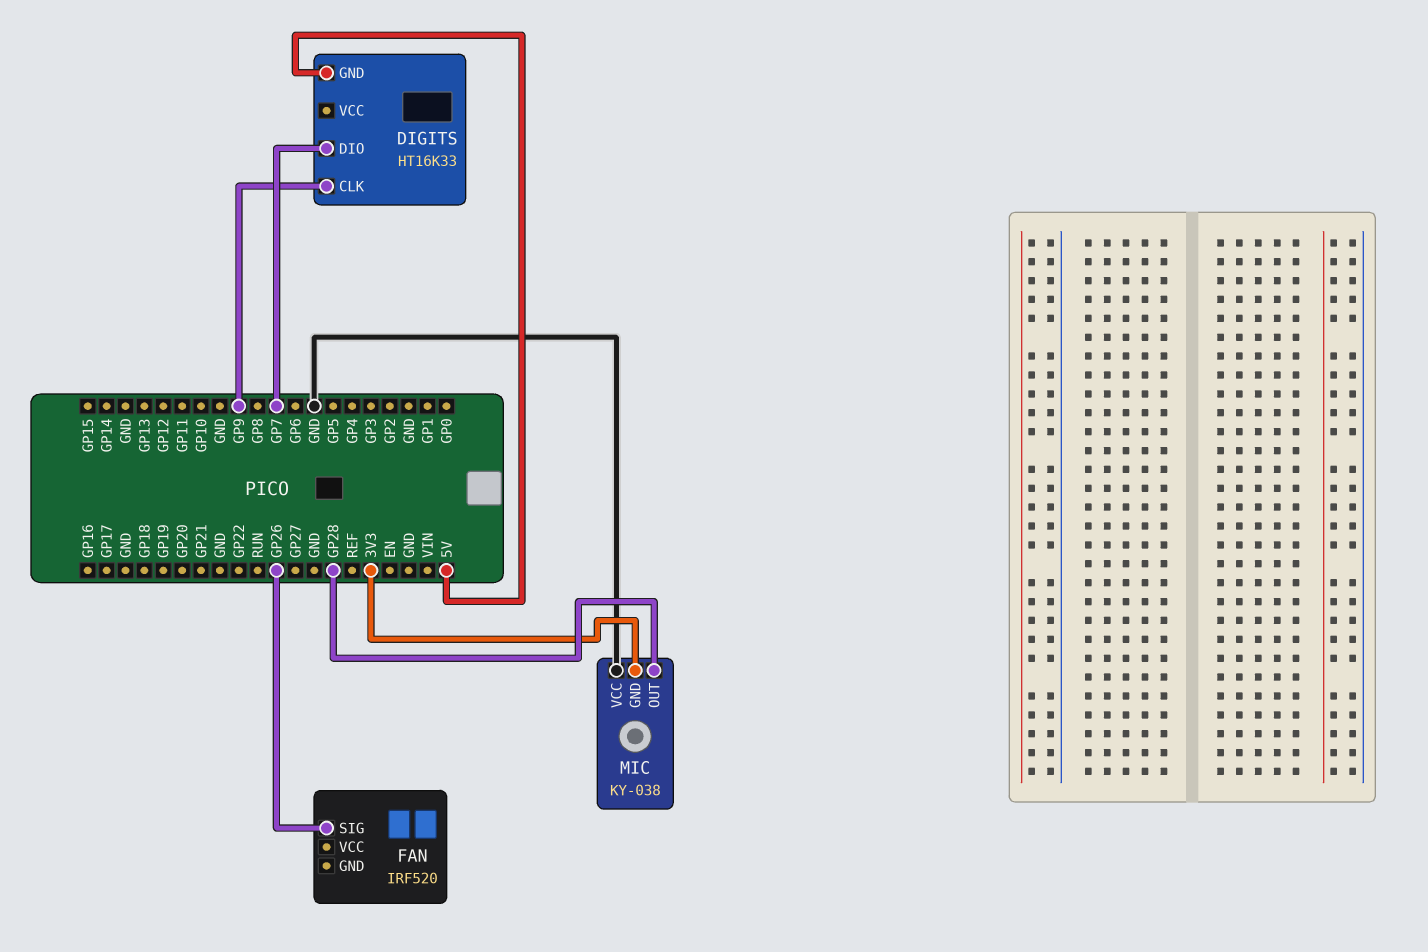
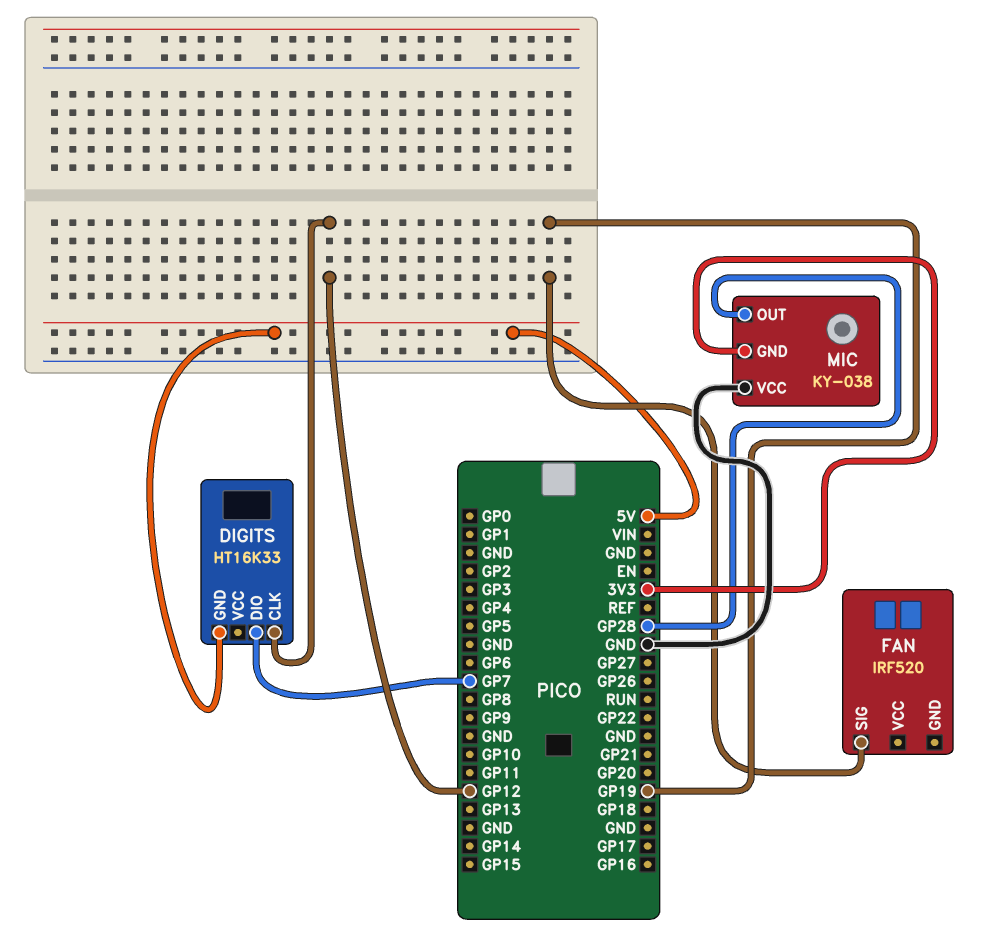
DIGITS pin CLK: GP9 -> GP12
FAN pin SIG: GP26 -> GP19

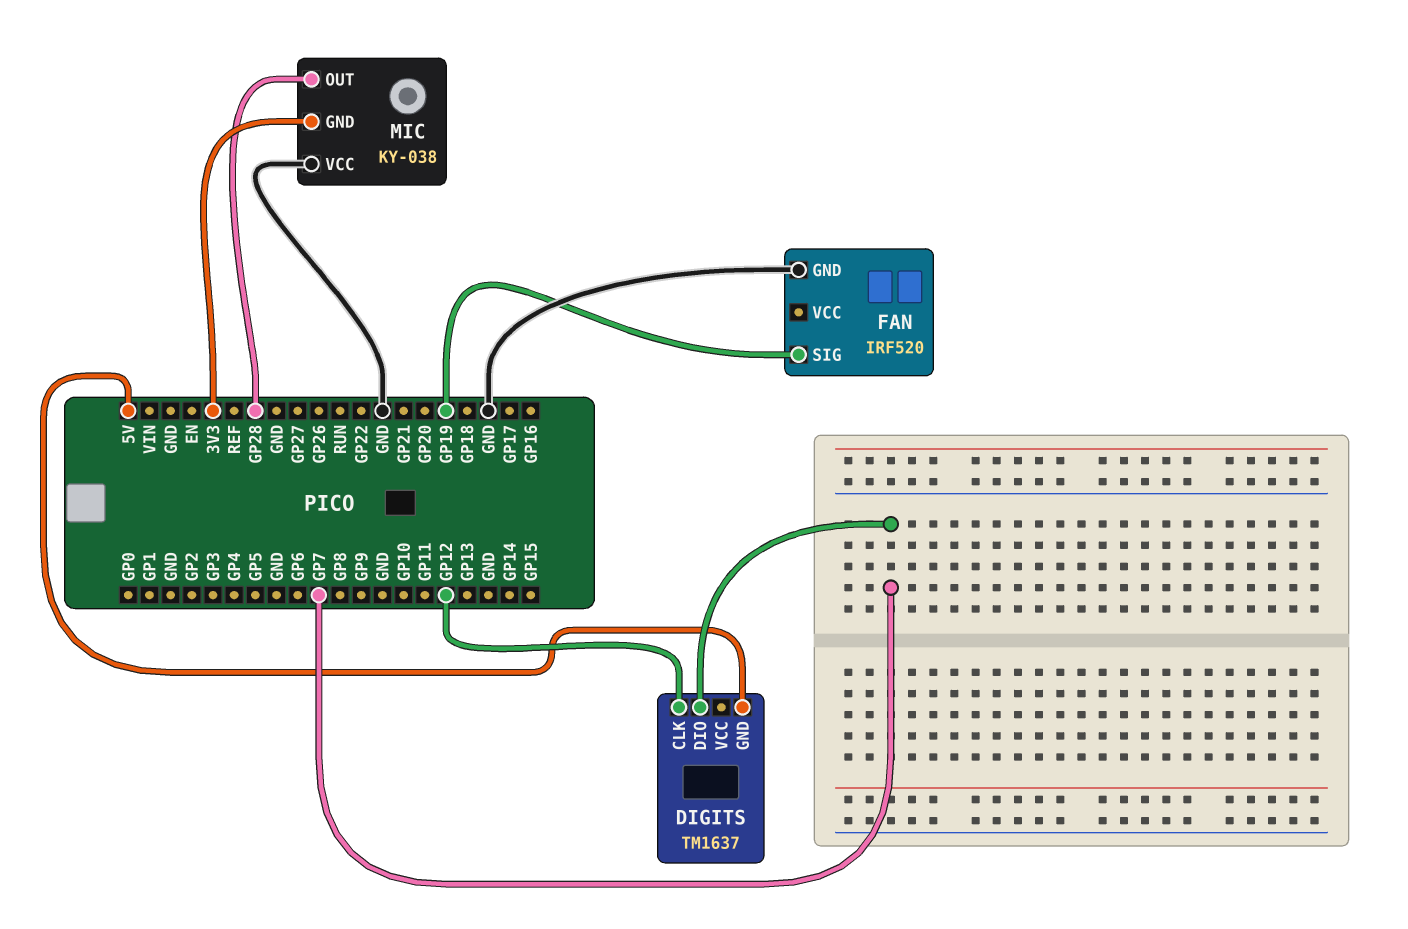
DIGITS: HT16K33 -> TM1637
FAN pin GND: none -> GND

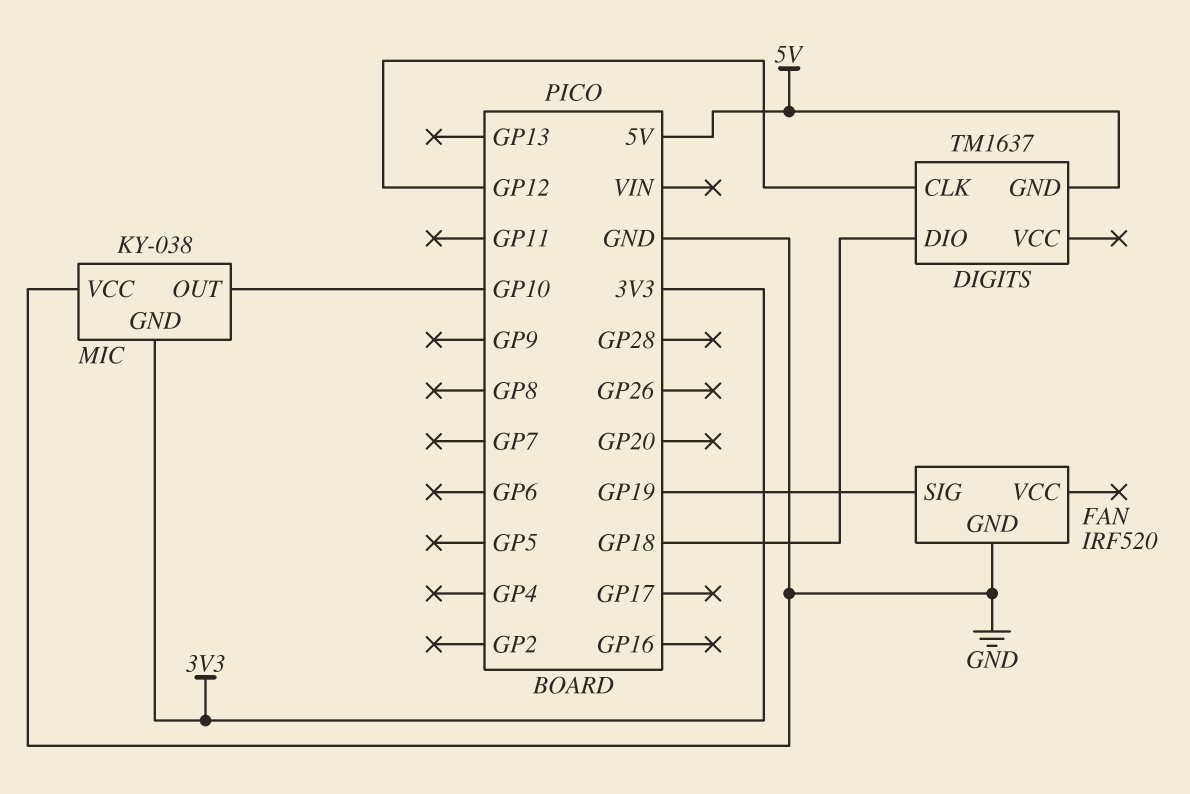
DIGITS pin DIO: GP7 -> GP18
MIC pin OUT: GP28 -> GP10

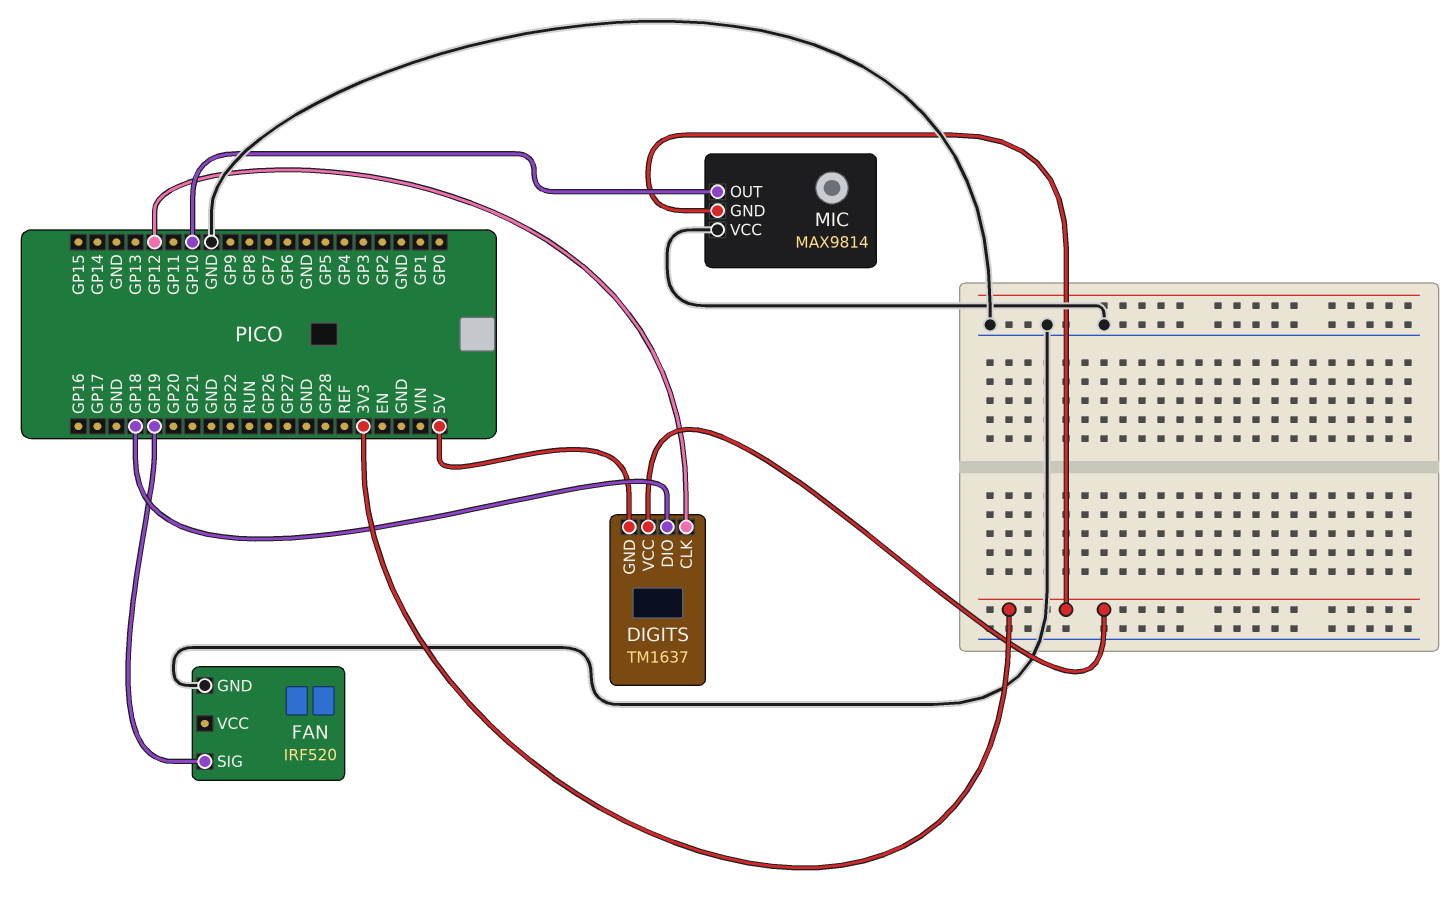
DIGITS pin VCC: none -> 3V3
MIC: KY-038 -> MAX9814

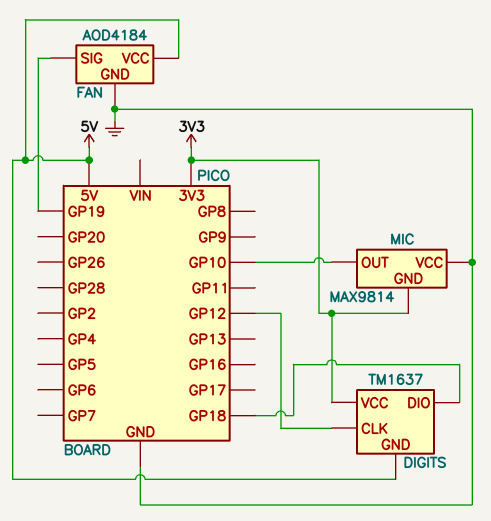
FAN: IRF520 -> AOD4184
FAN pin VCC: none -> 5V

